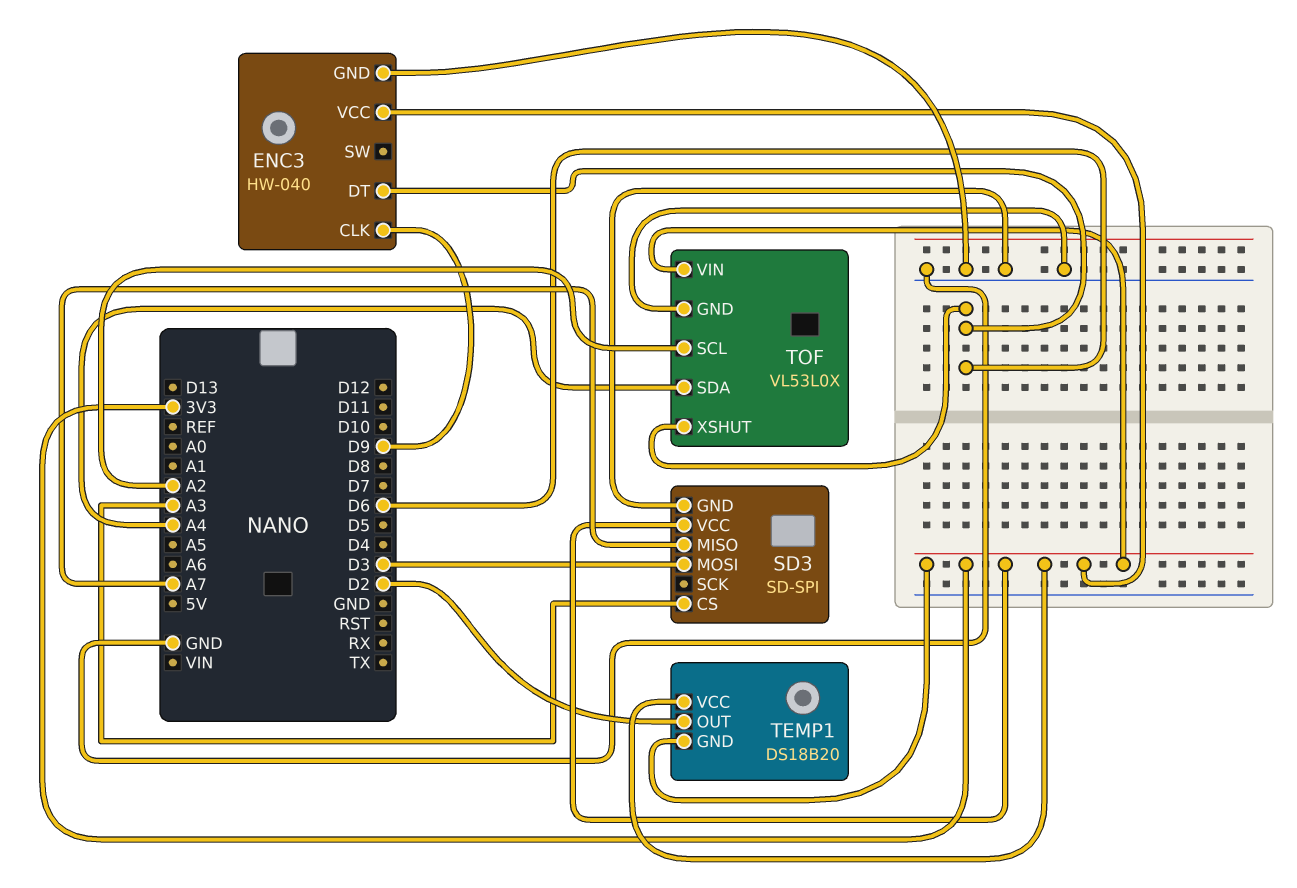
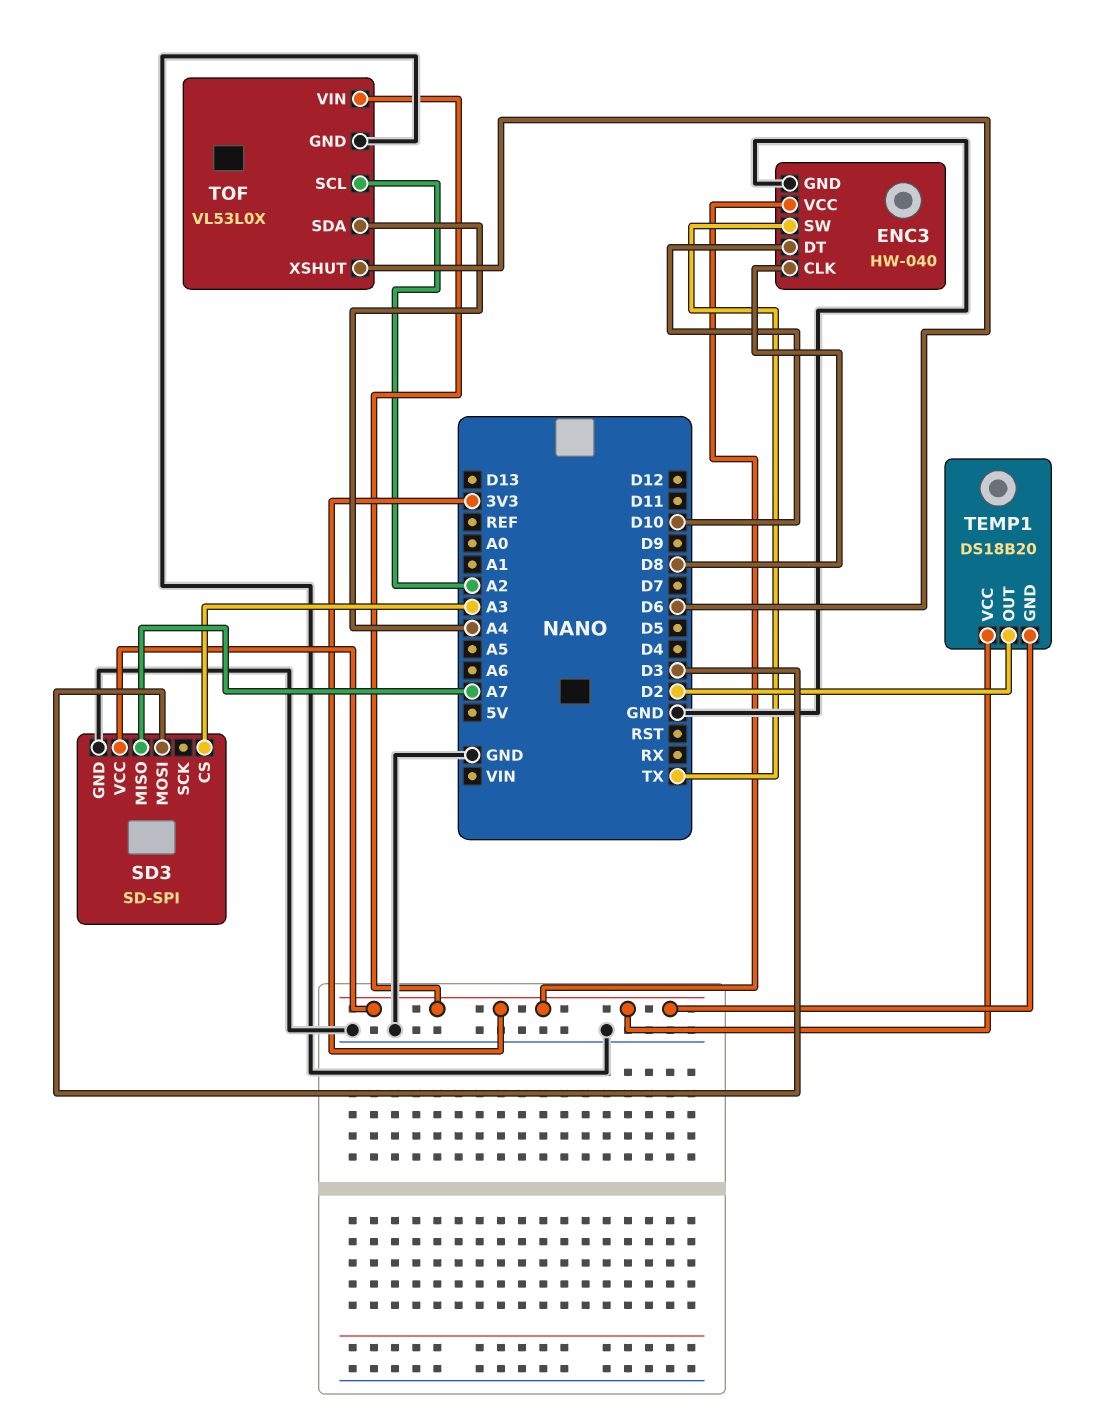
ENC3 pin CLK: D9 -> D8
ENC3 pin DT: D6 -> D10
ENC3 pin SW: none -> TX

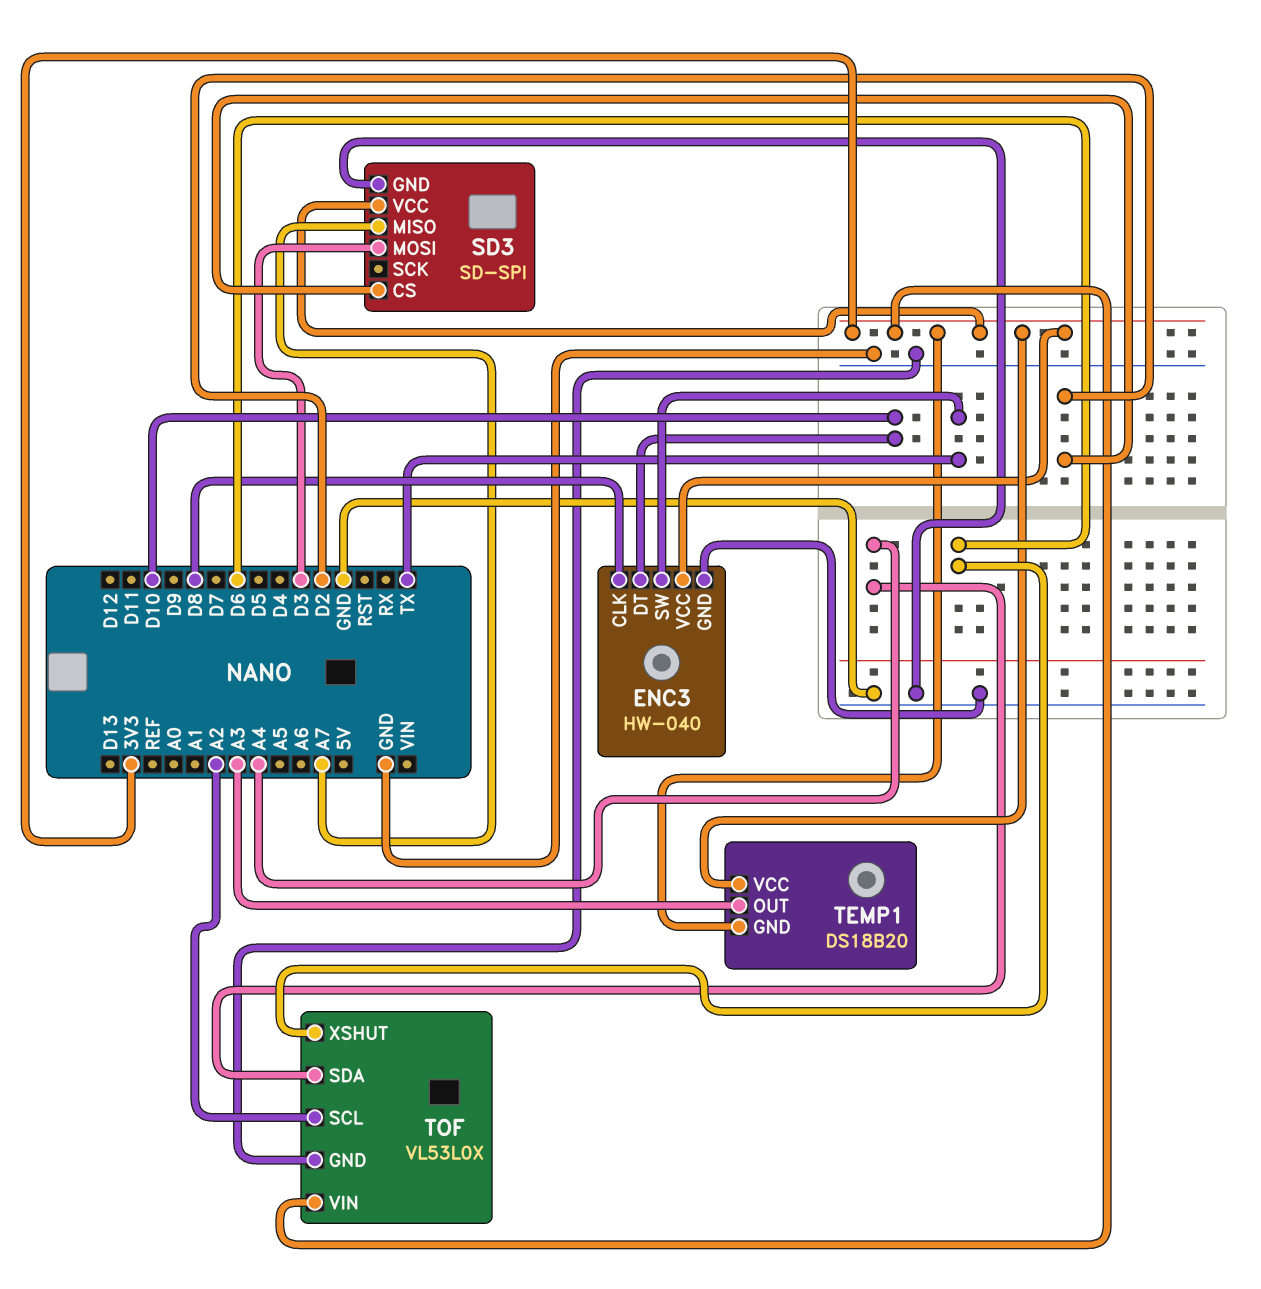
SD3 pin CS: A3 -> D2
TEMP1 pin OUT: D2 -> A3

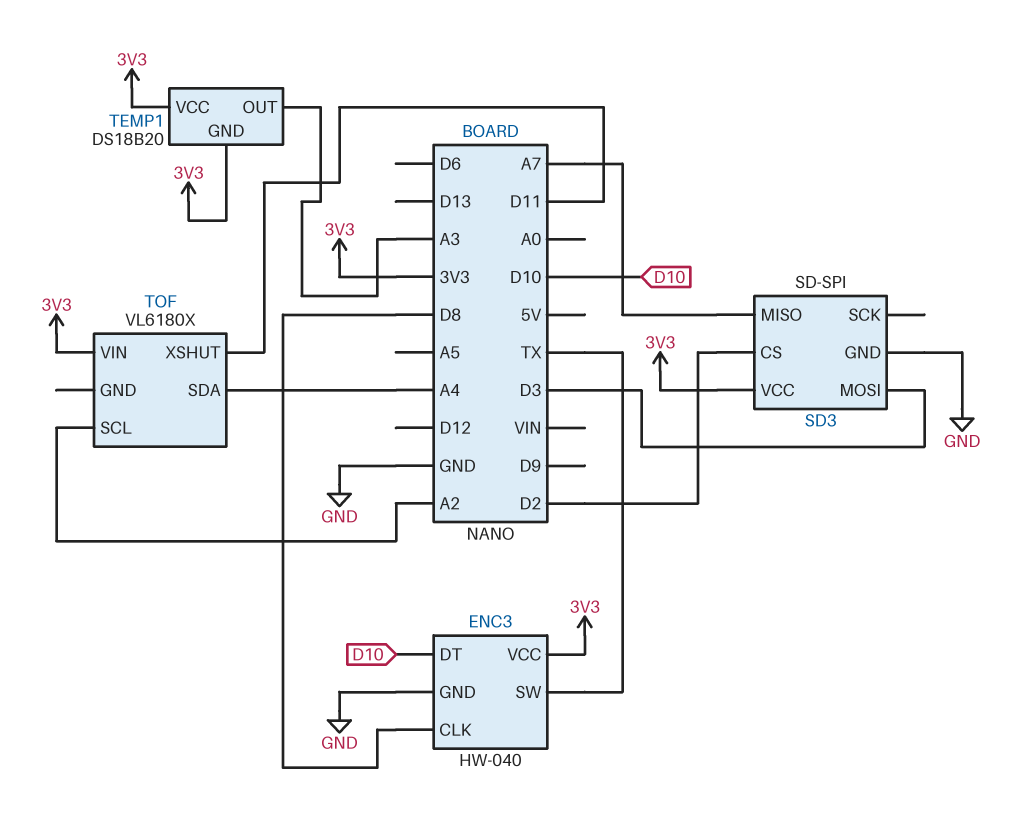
TOF: VL53L0X -> VL6180X
TOF pin GND: GND -> none
TOF pin XSHUT: D6 -> D11

